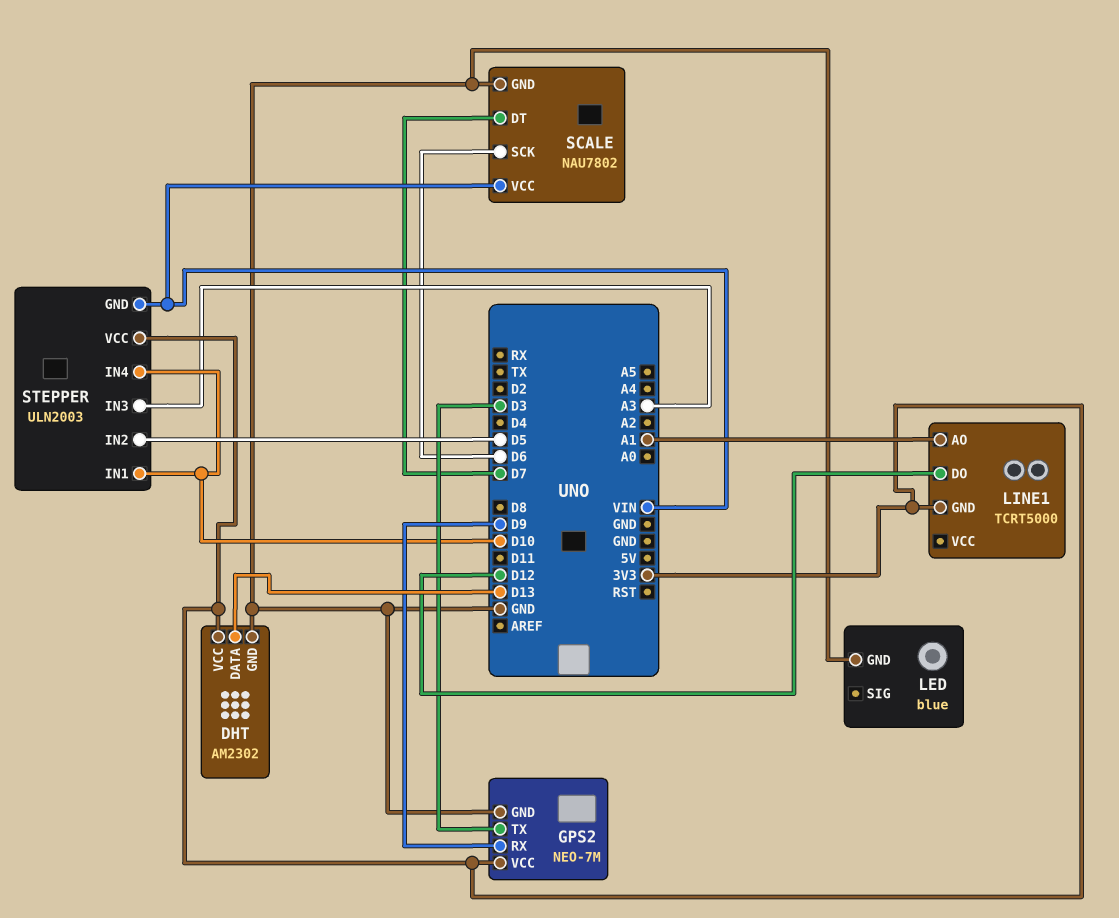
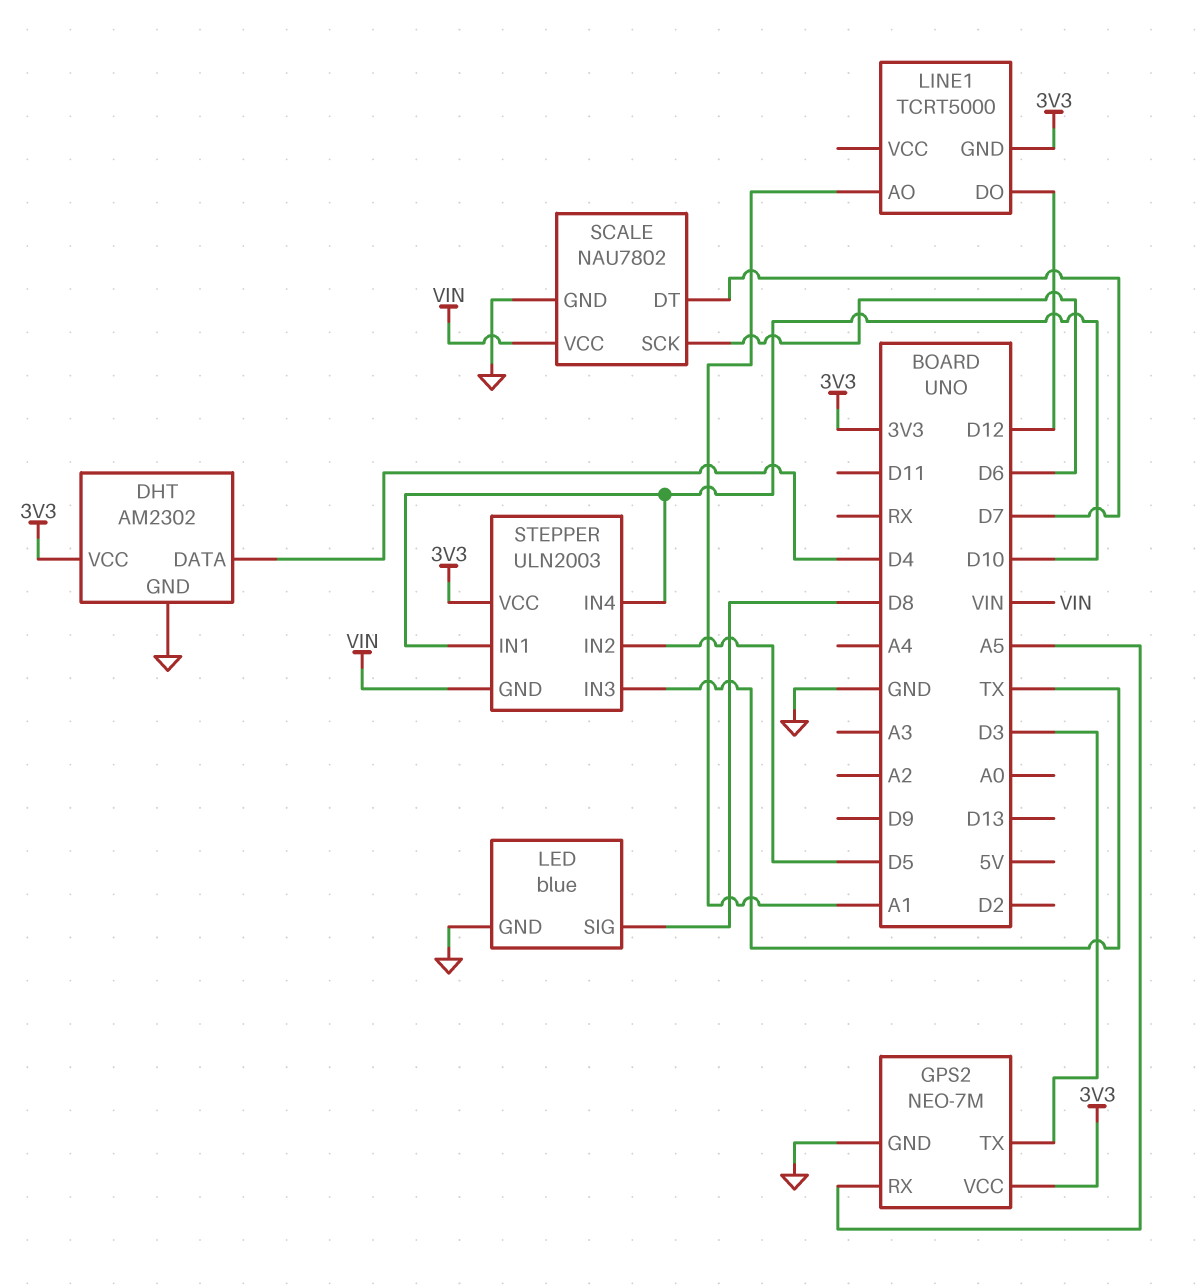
DHT pin DATA: D13 -> D4
GPS2 pin RX: D9 -> A5
LED pin SIG: none -> D8
STEPPER pin IN3: A3 -> TX

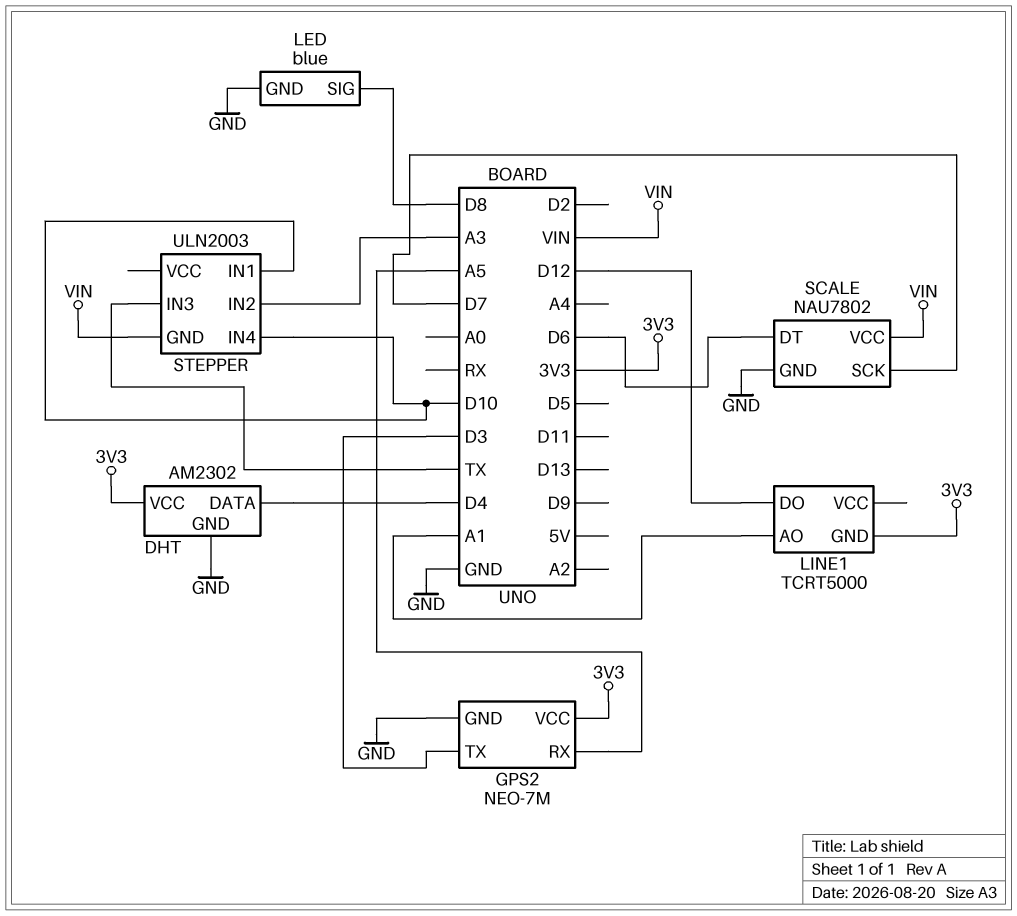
SCALE pin DT: D7 -> D6
SCALE pin SCK: D6 -> D7
STEPPER pin IN2: D5 -> A3
STEPPER pin VCC: 3V3 -> none

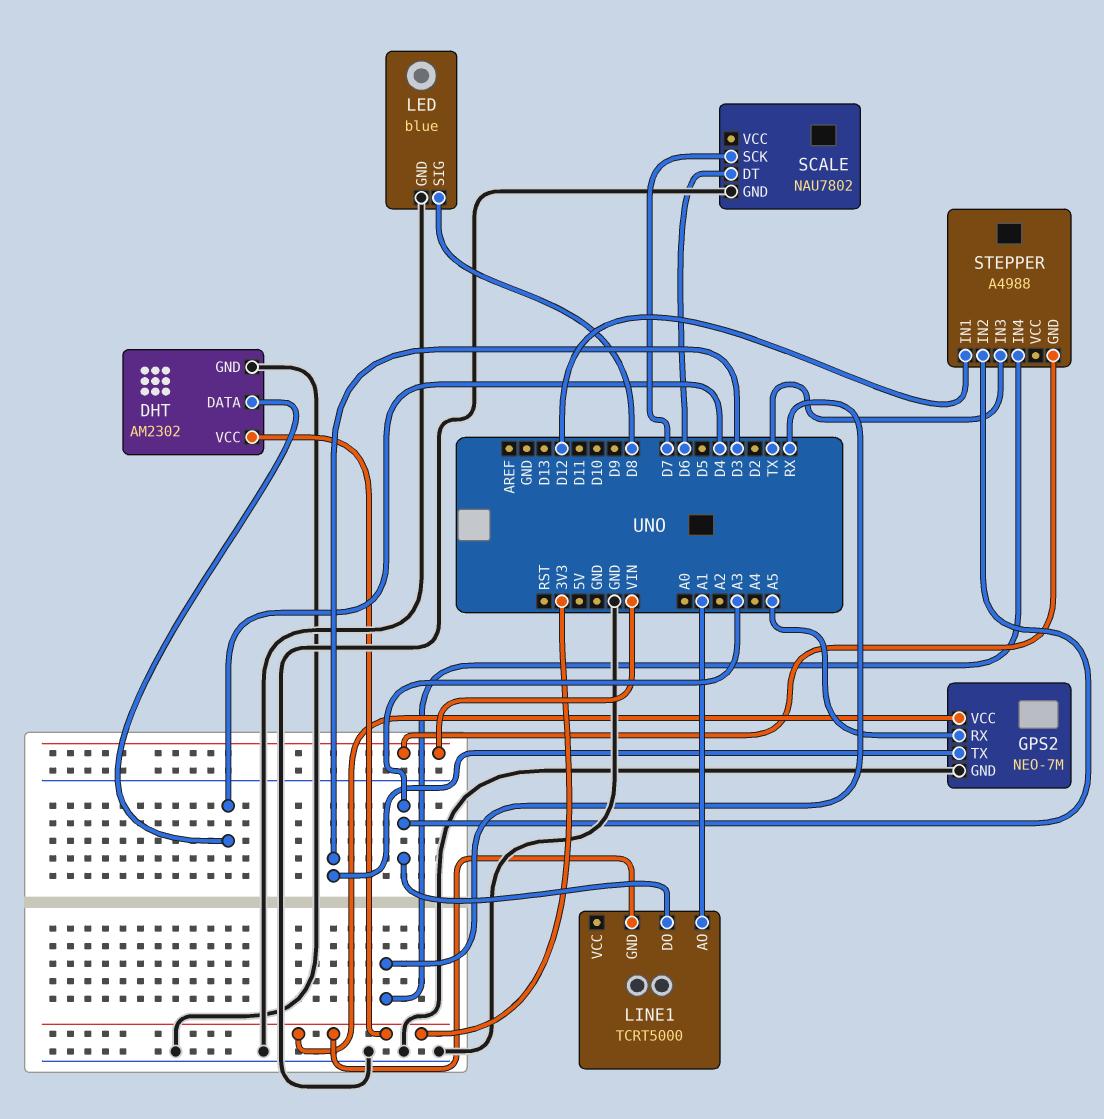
LINE1 pin DO: D12 -> A3
SCALE pin VCC: VIN -> none
STEPPER: ULN2003 -> A4988
STEPPER pin IN1: D10 -> D12
STEPPER pin IN4: D10 -> RX

